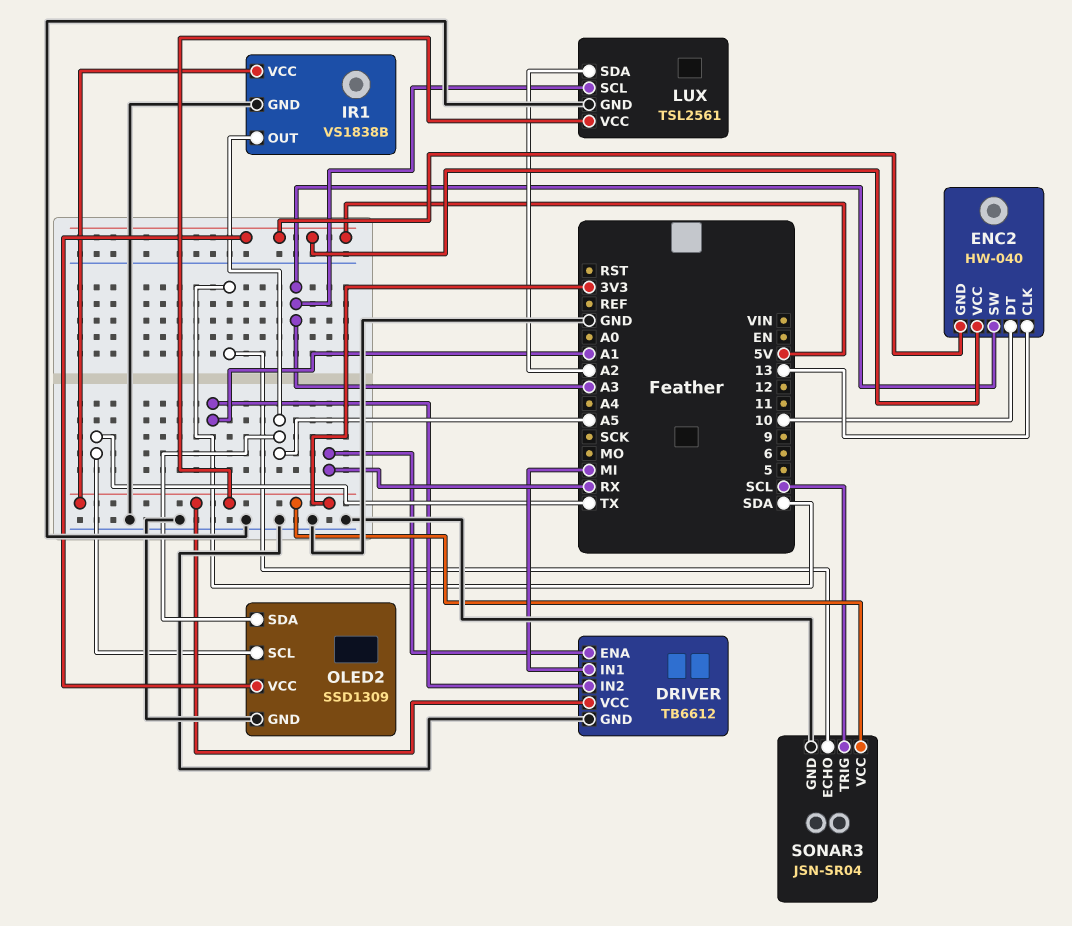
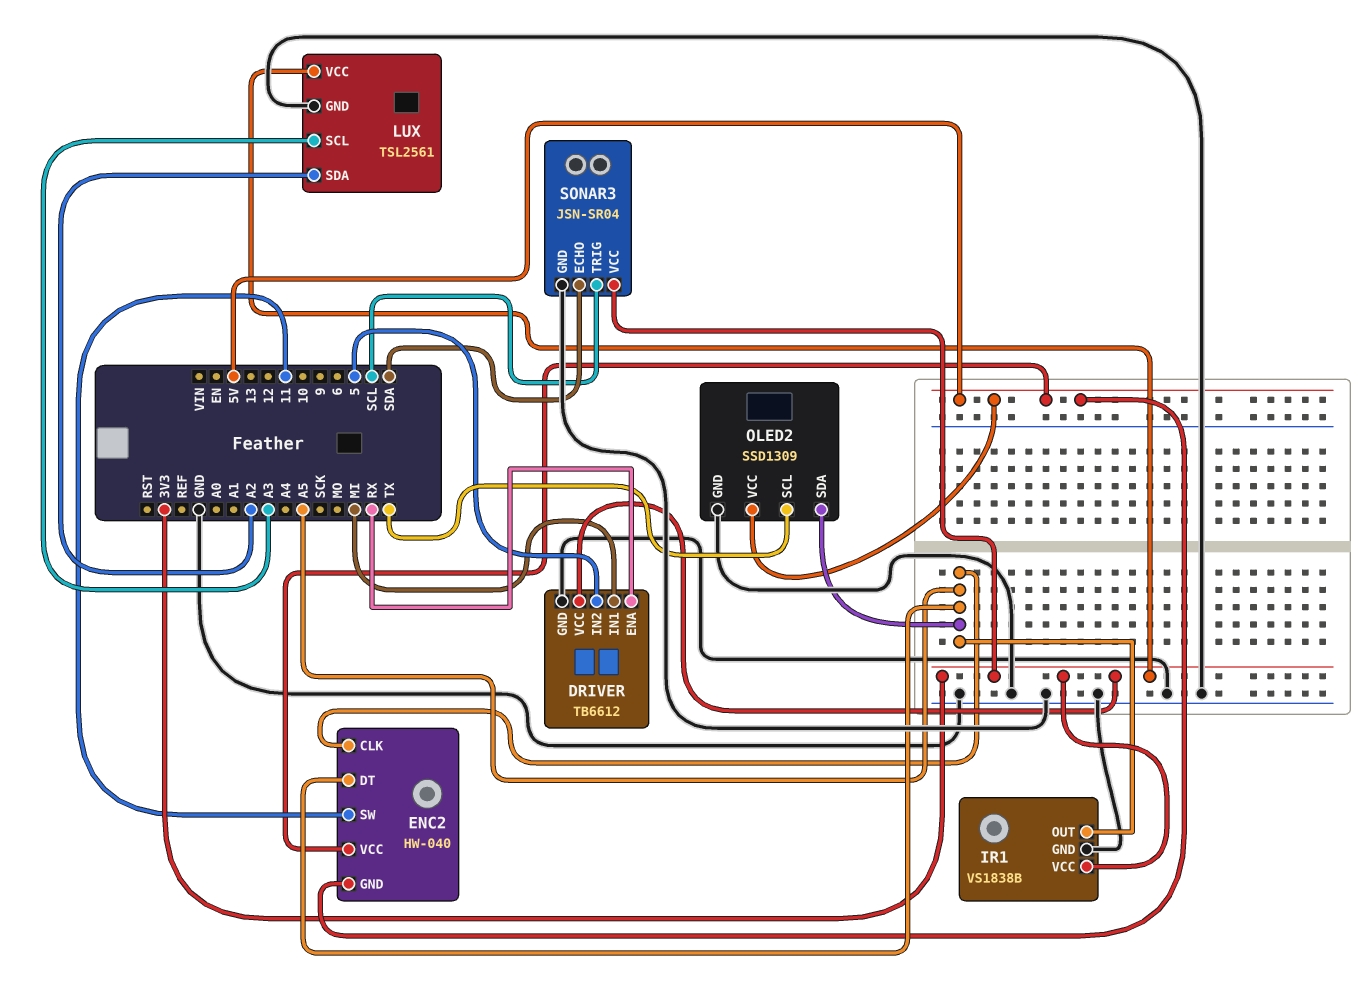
DRIVER pin IN2: A1 -> 5
ENC2 pin CLK: 13 -> A5
ENC2 pin DT: 10 -> A5
ENC2 pin SW: A3 -> 11

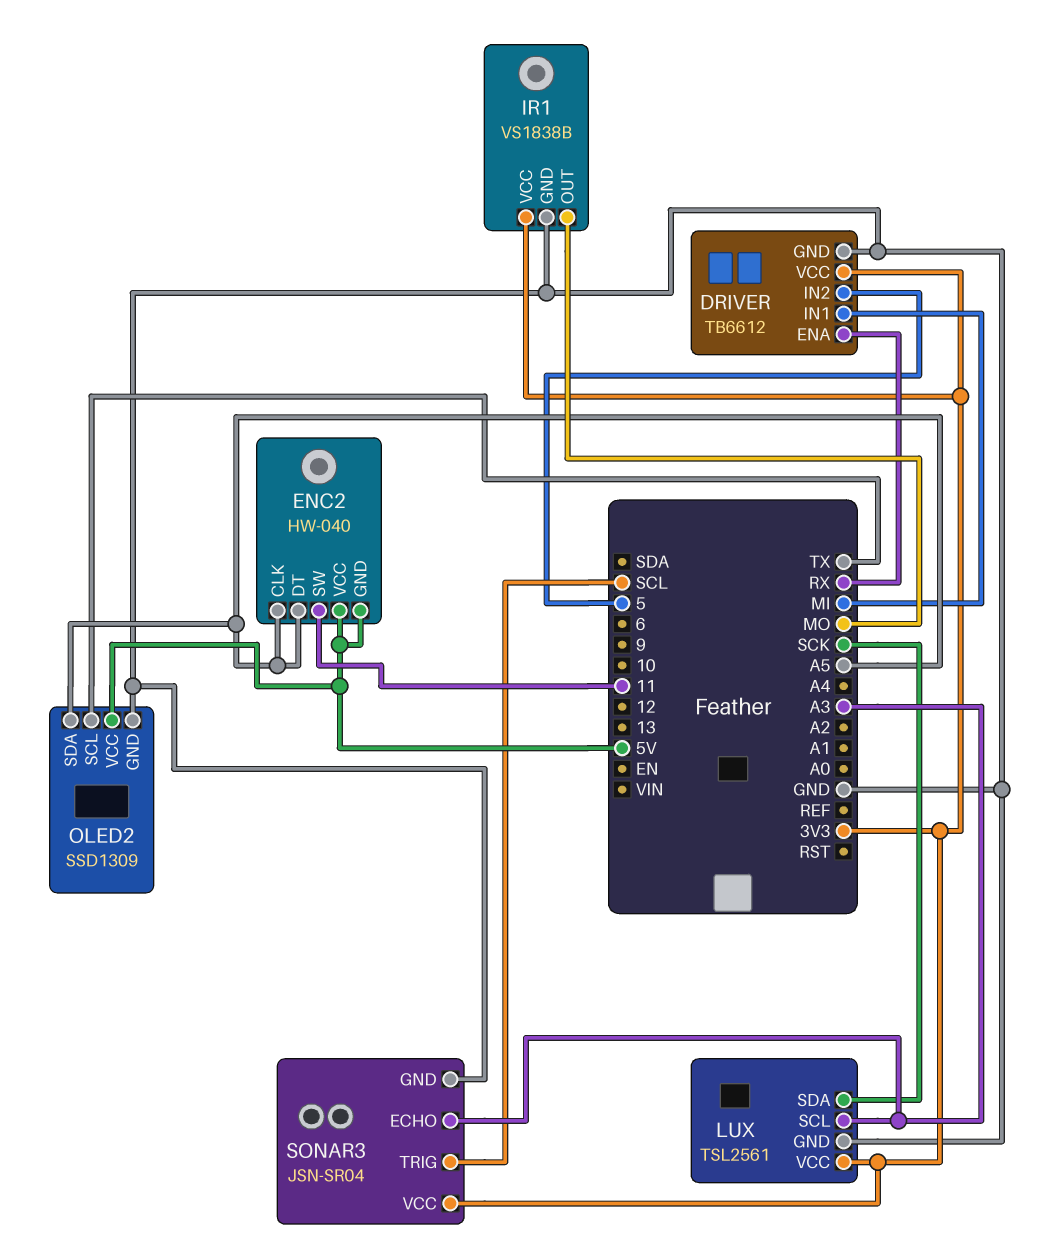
IR1 pin OUT: A5 -> MO
LUX pin SDA: A2 -> SCK
SONAR3 pin ECHO: SDA -> A3

